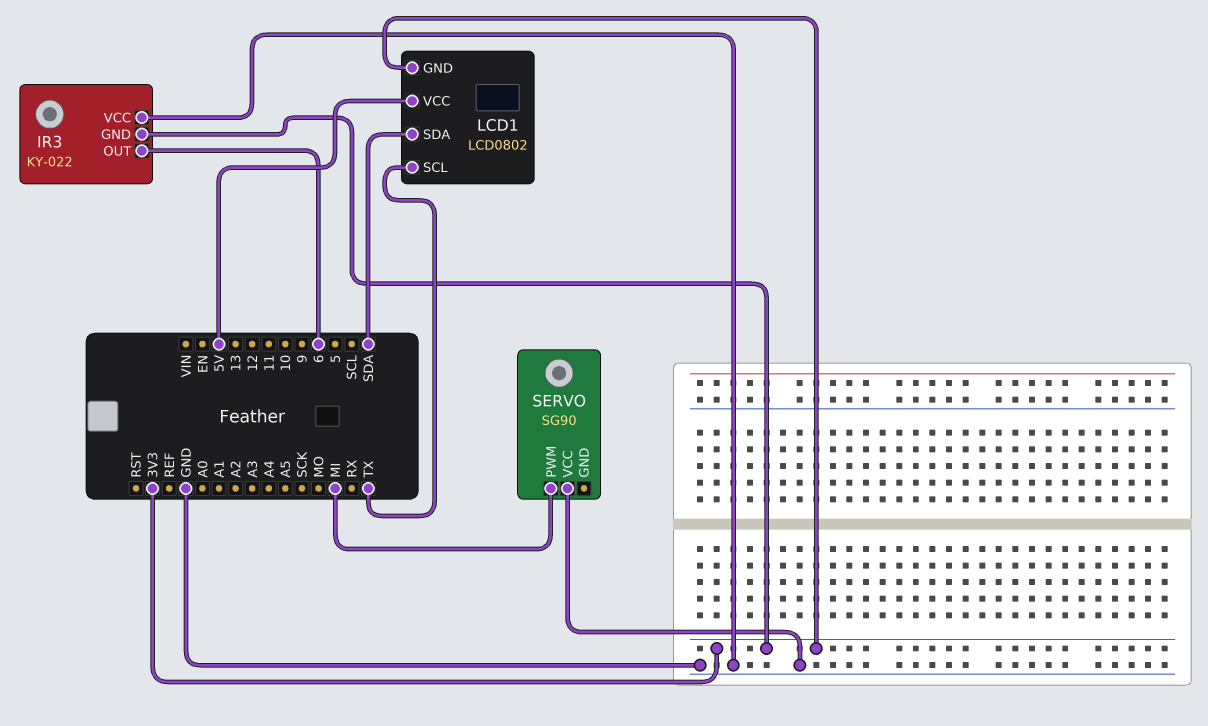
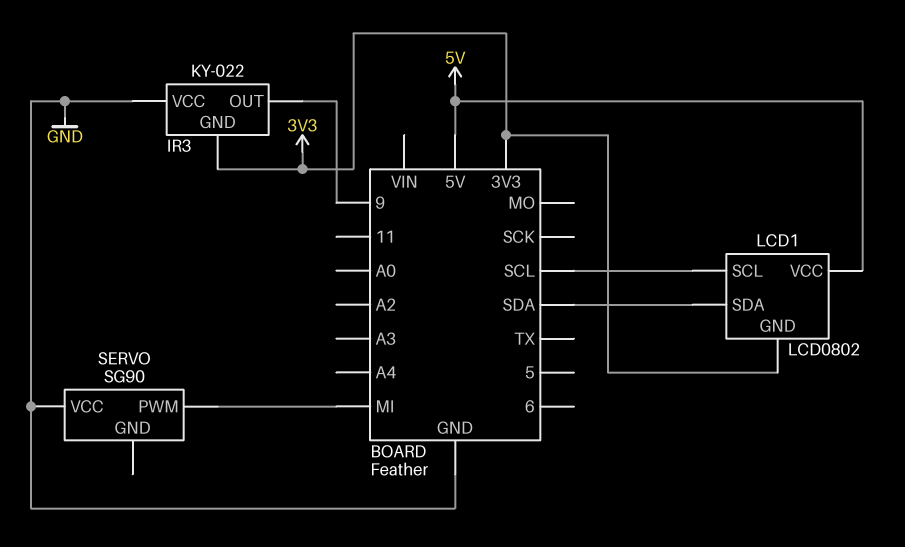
IR3 pin OUT: 6 -> 9
LCD1 pin SCL: TX -> SCL

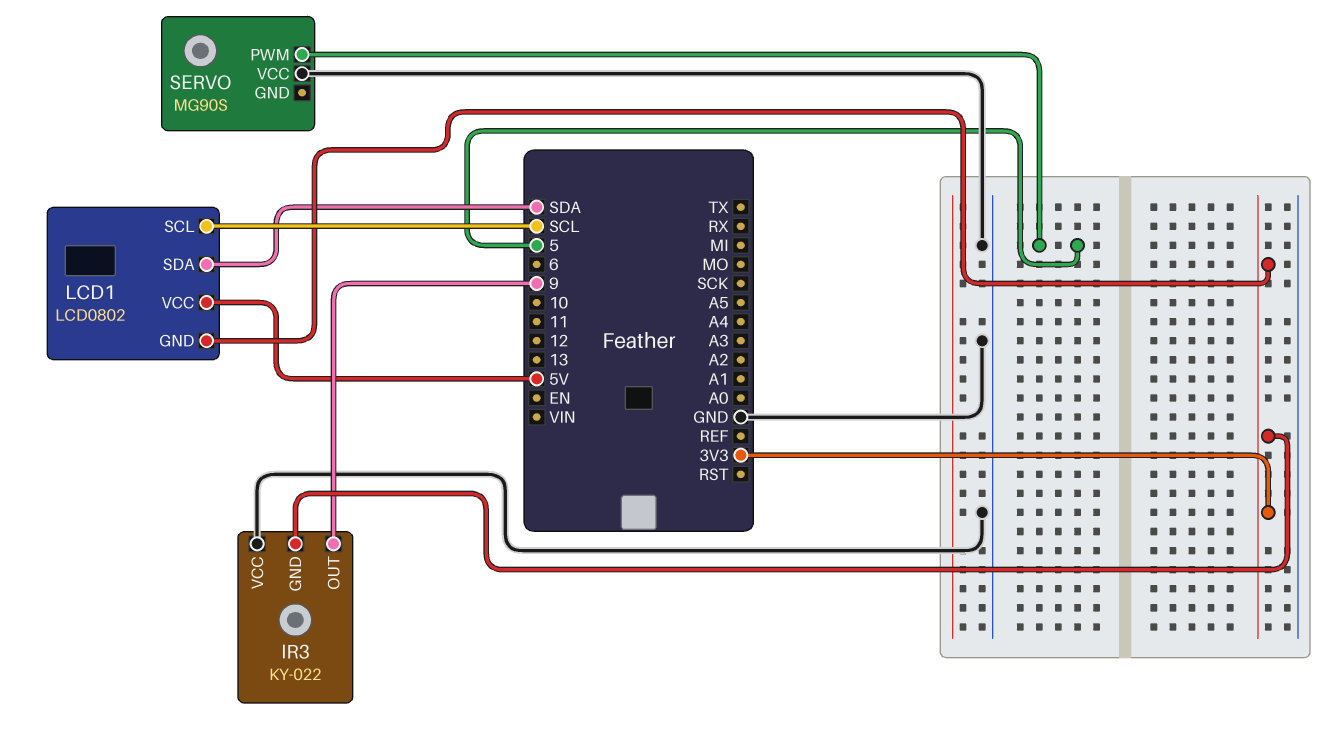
SERVO: SG90 -> MG90S
SERVO pin PWM: MI -> 5

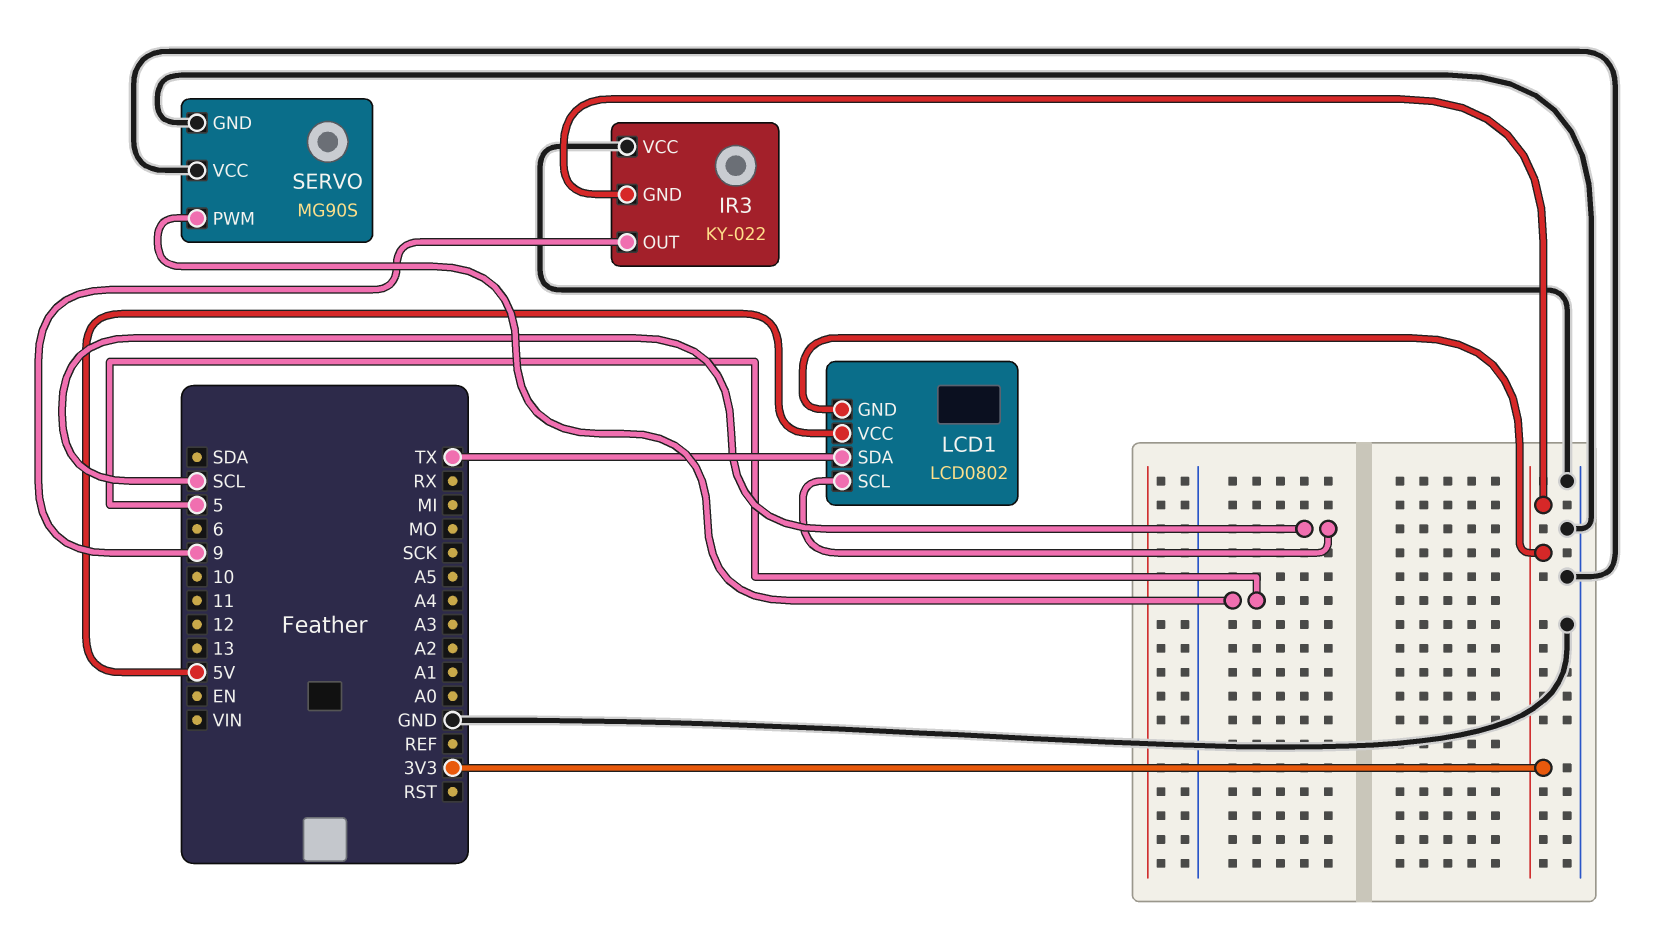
LCD1 pin SDA: SDA -> TX
SERVO pin GND: none -> GND

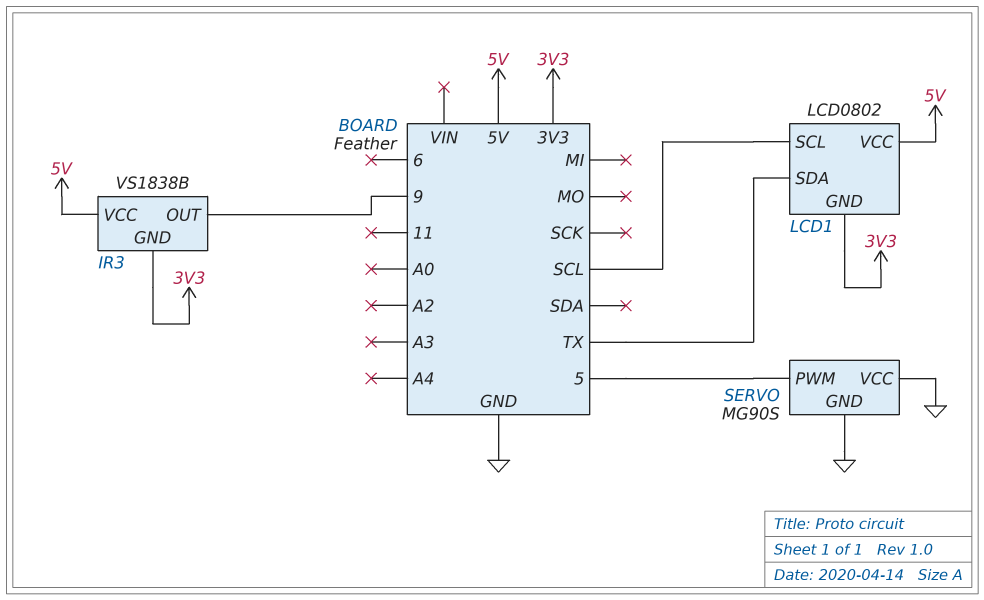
IR3: KY-022 -> VS1838B
IR3 pin VCC: GND -> 5V

